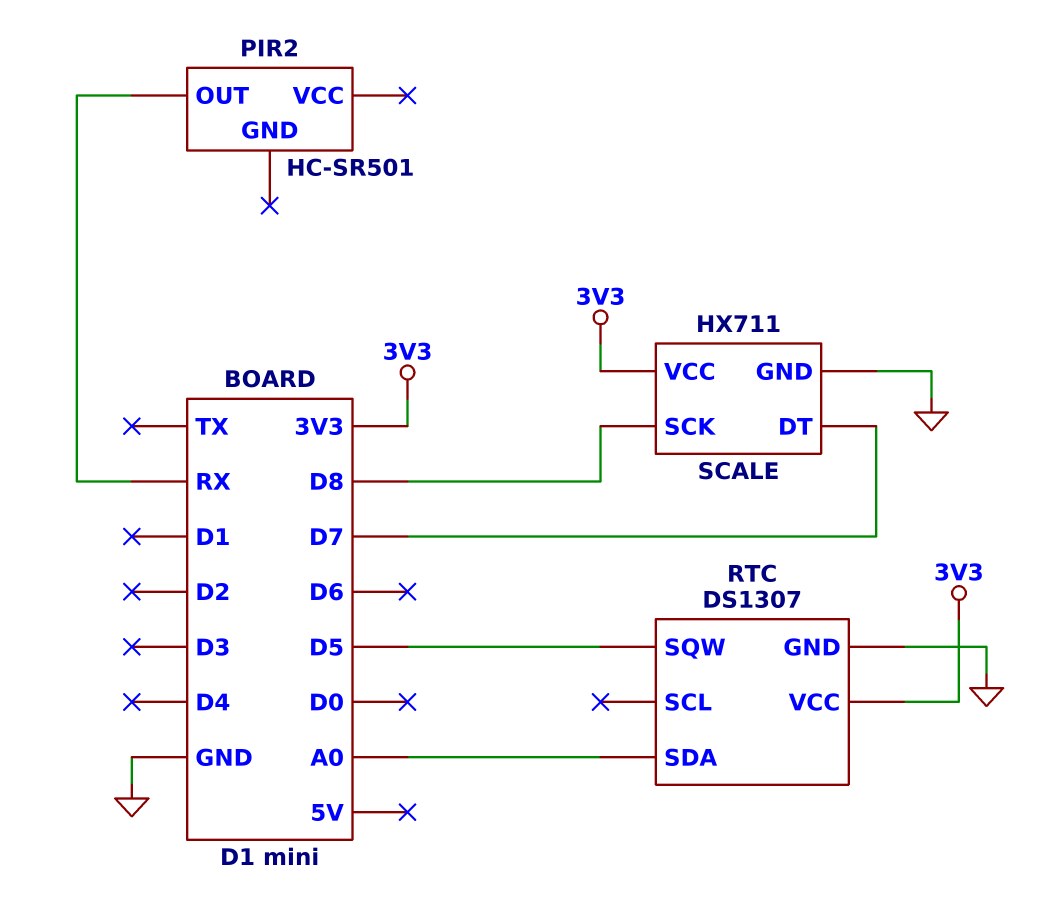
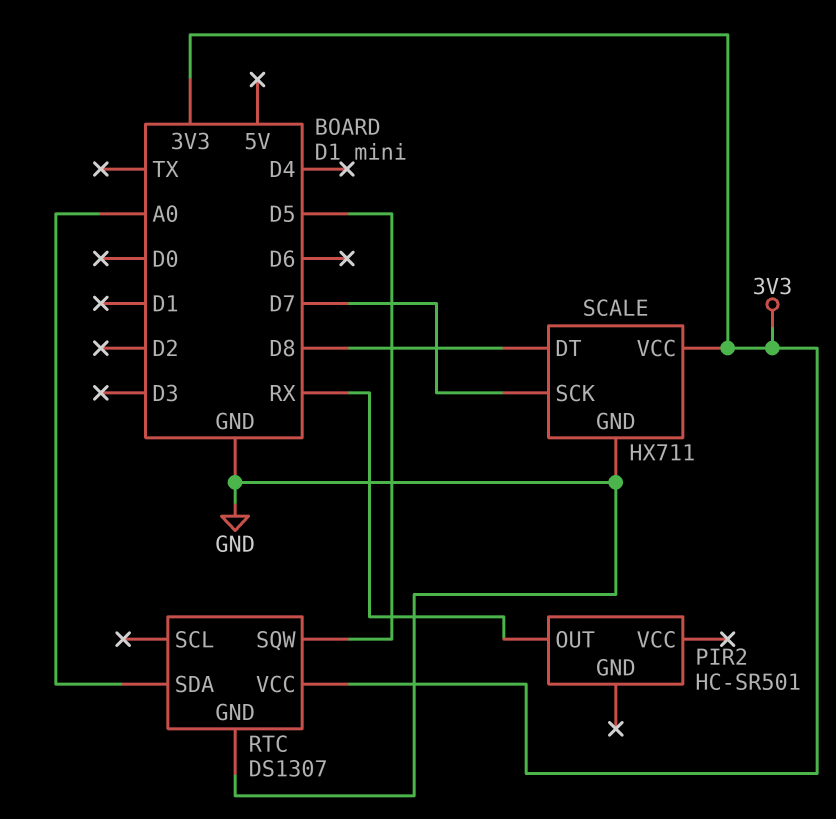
SCALE pin DT: D7 -> D8
SCALE pin SCK: D8 -> D7

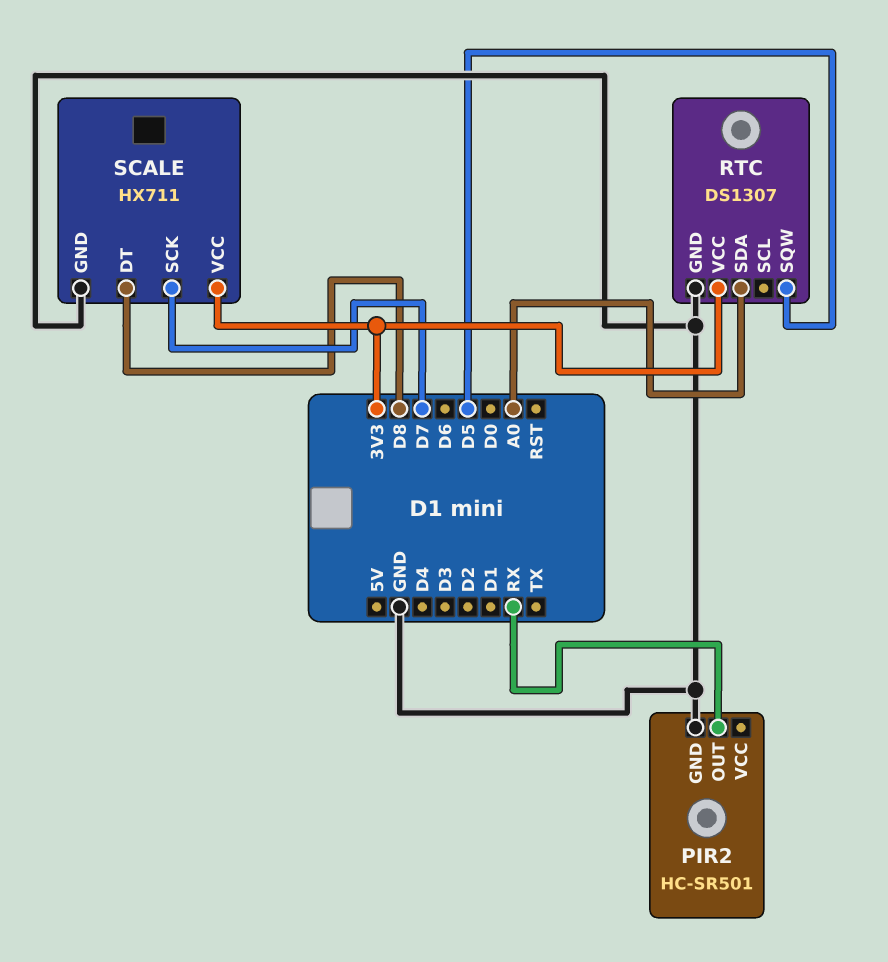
PIR2 pin GND: none -> GND

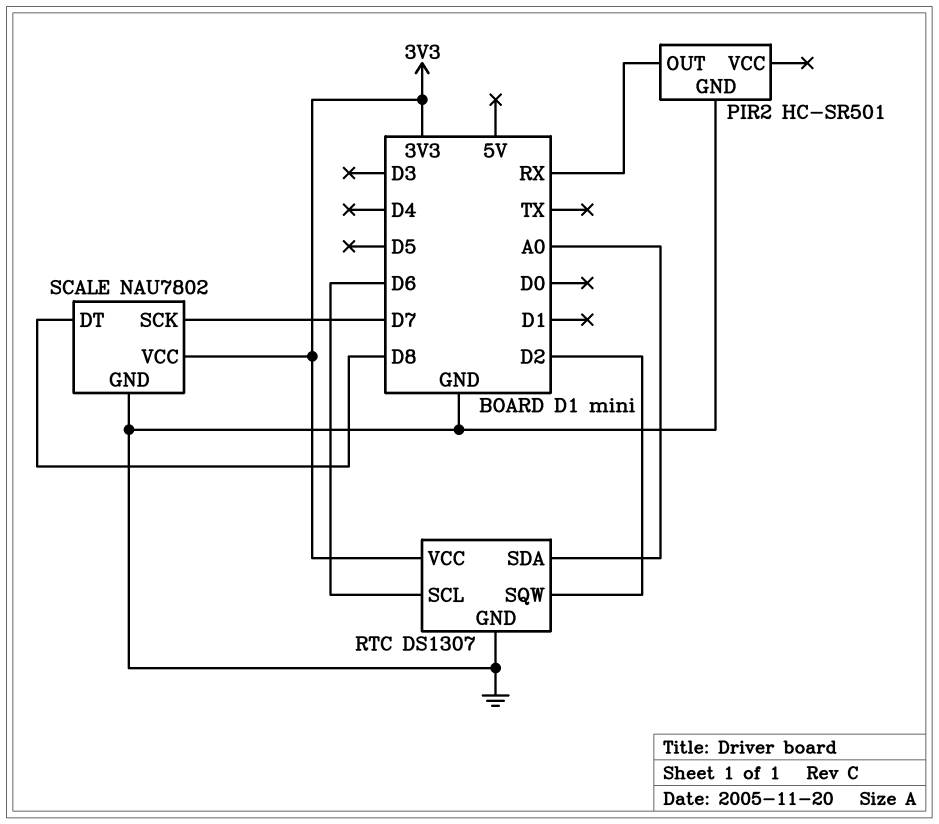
RTC pin SCL: none -> D6
RTC pin SQW: D5 -> D2
SCALE: HX711 -> NAU7802

